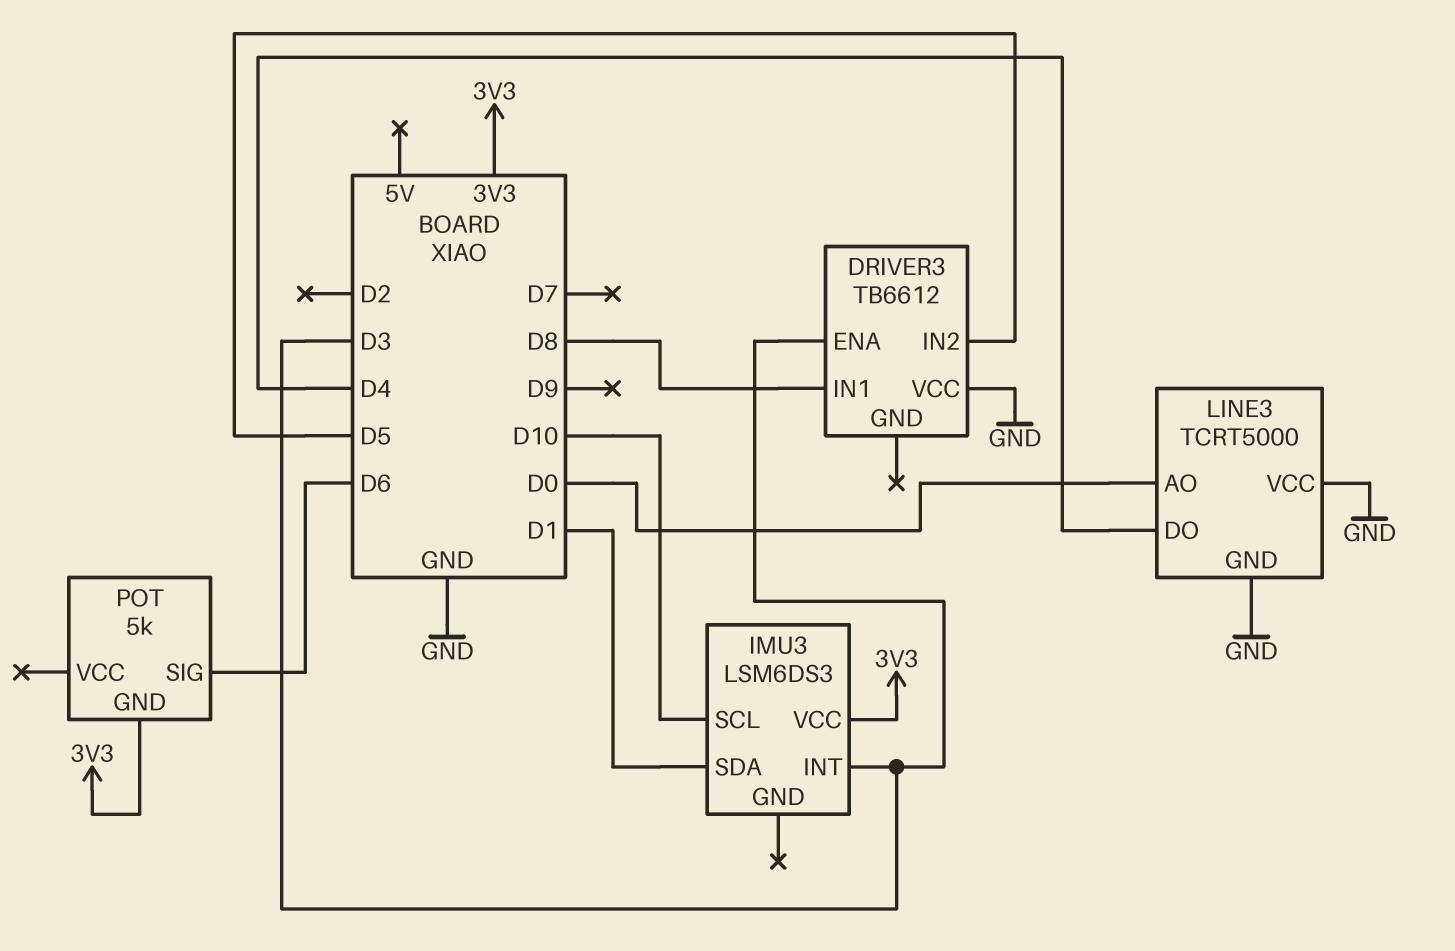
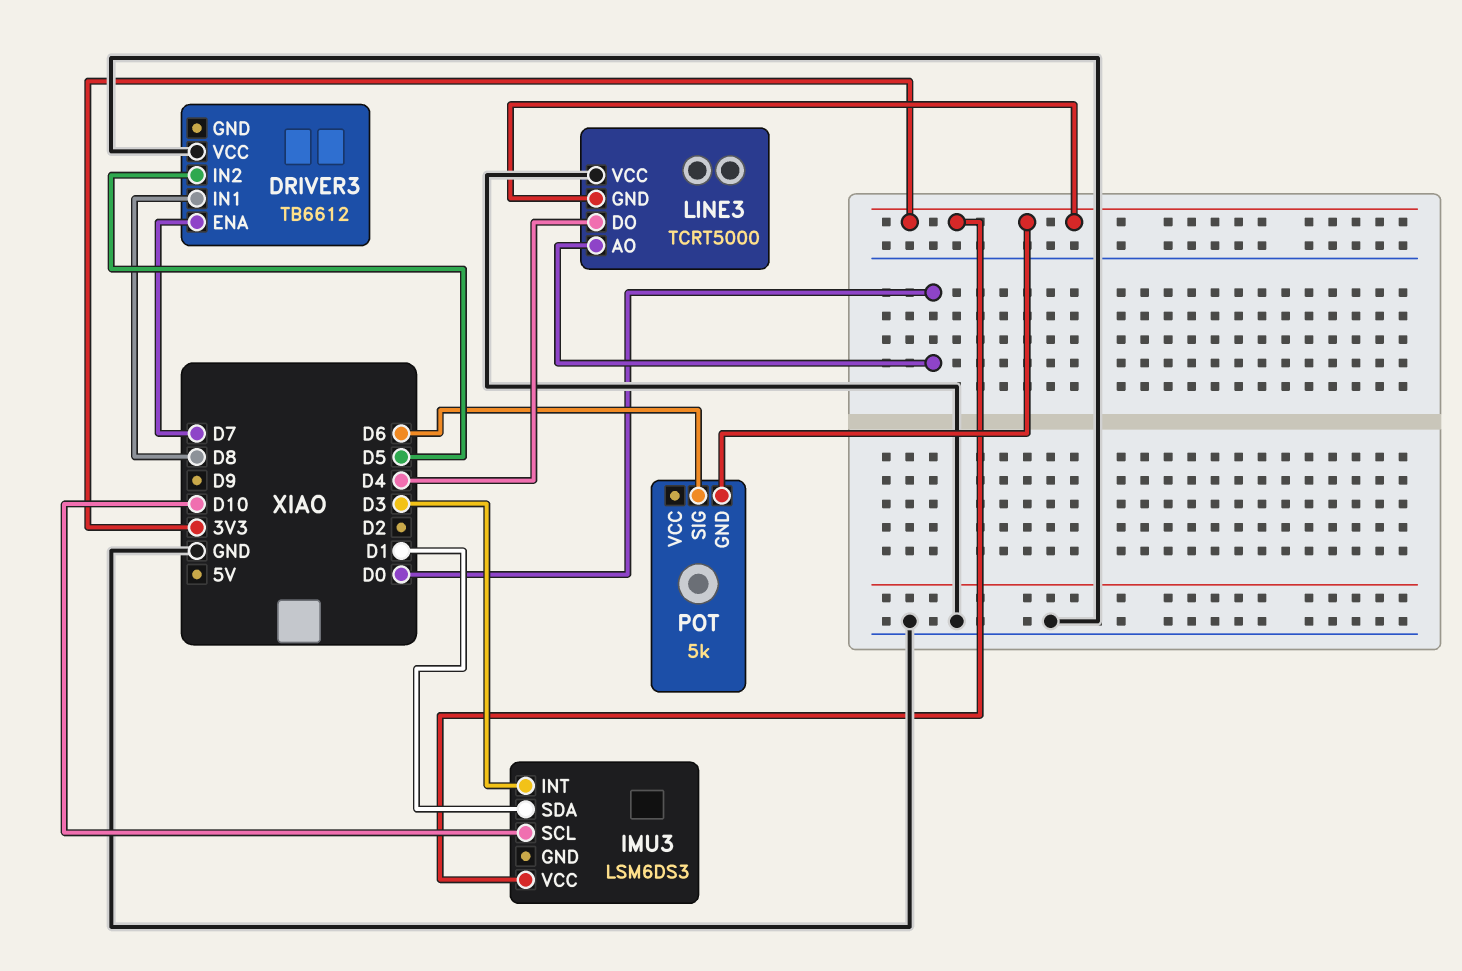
DRIVER3 pin ENA: D3 -> D7
LINE3 pin GND: GND -> 3V3

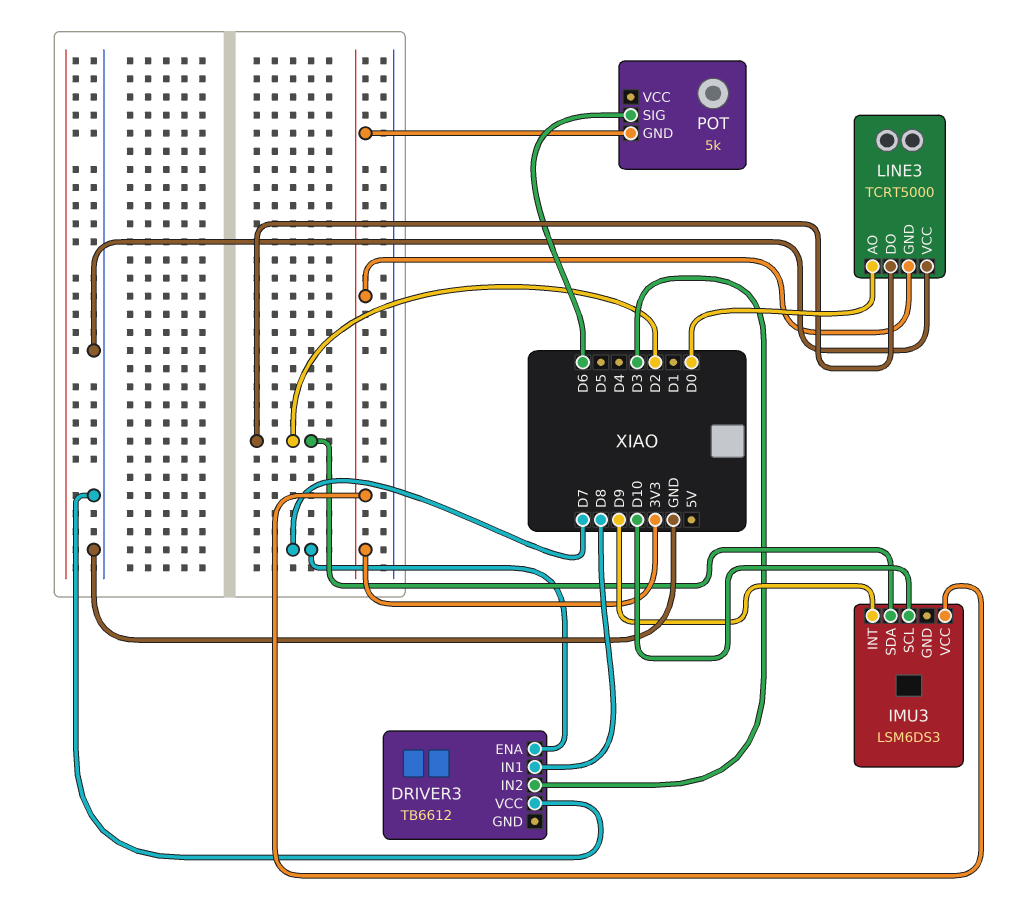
DRIVER3 pin IN2: D5 -> D3
IMU3 pin INT: D3 -> D9
IMU3 pin SDA: D1 -> D2
LINE3 pin DO: D4 -> D2

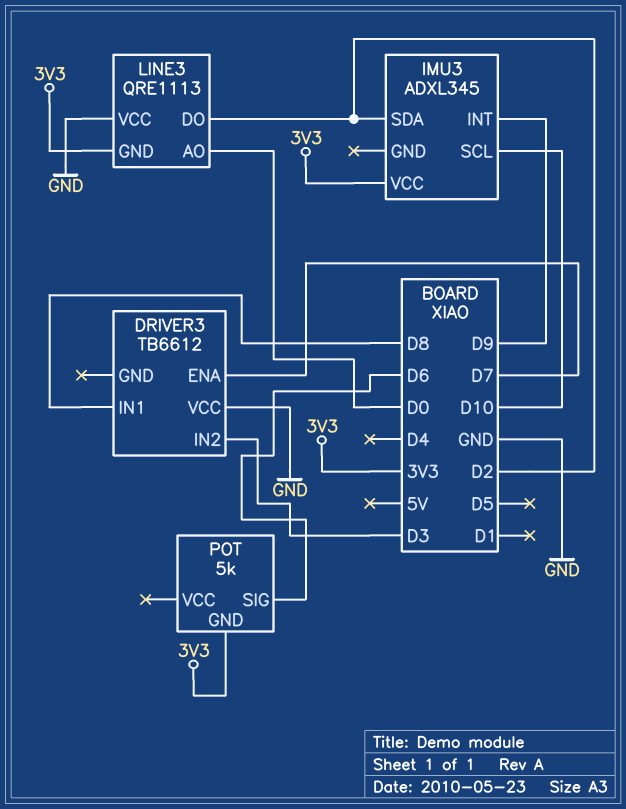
IMU3: LSM6DS3 -> ADXL345
LINE3: TCRT5000 -> QRE1113

